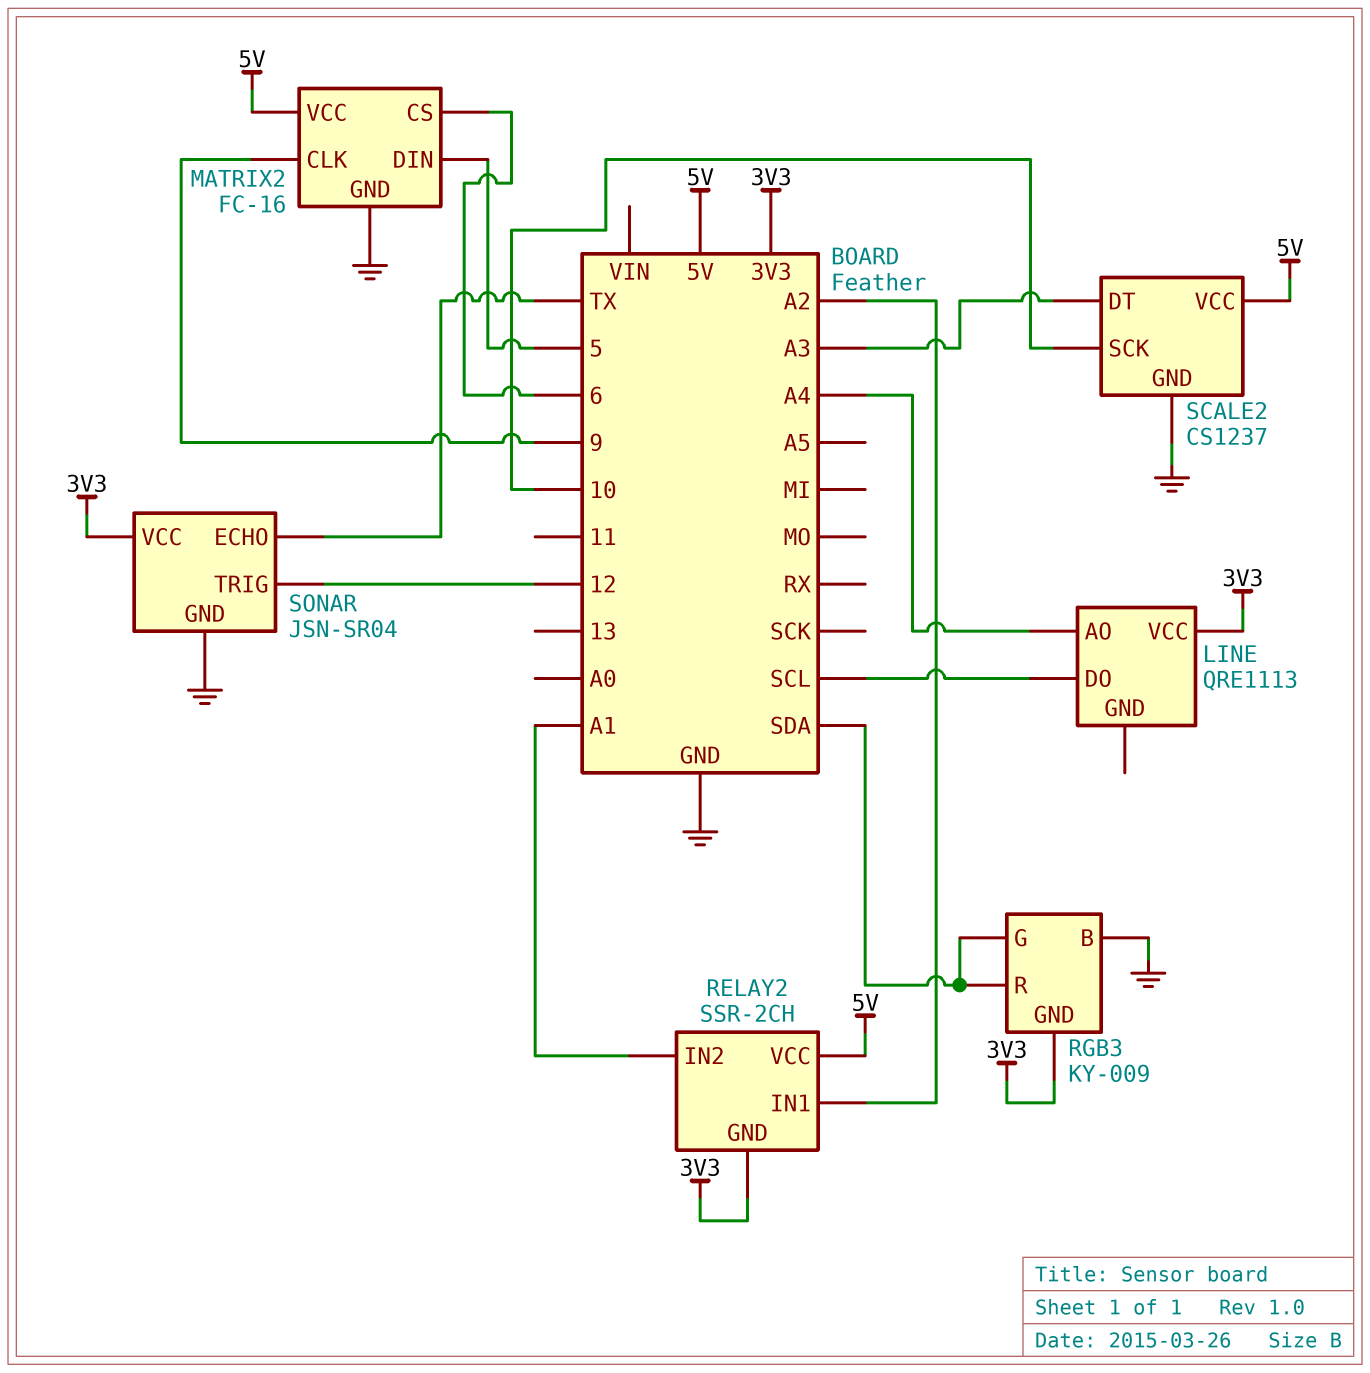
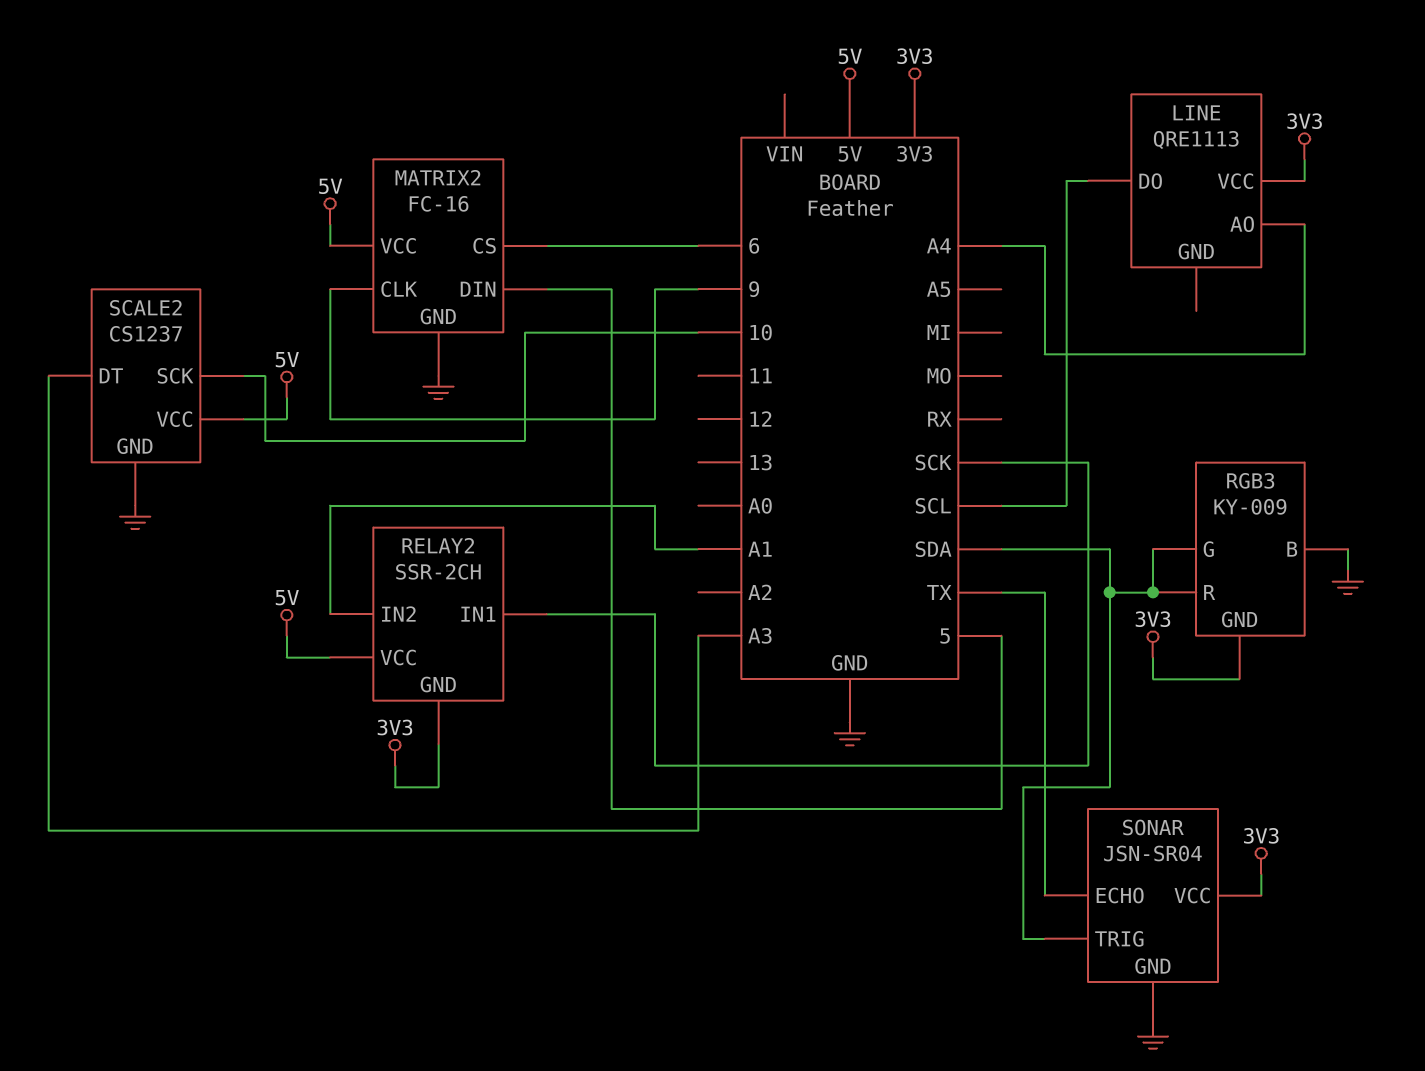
RELAY2 pin IN1: A2 -> SCK
SONAR pin TRIG: 12 -> SDA

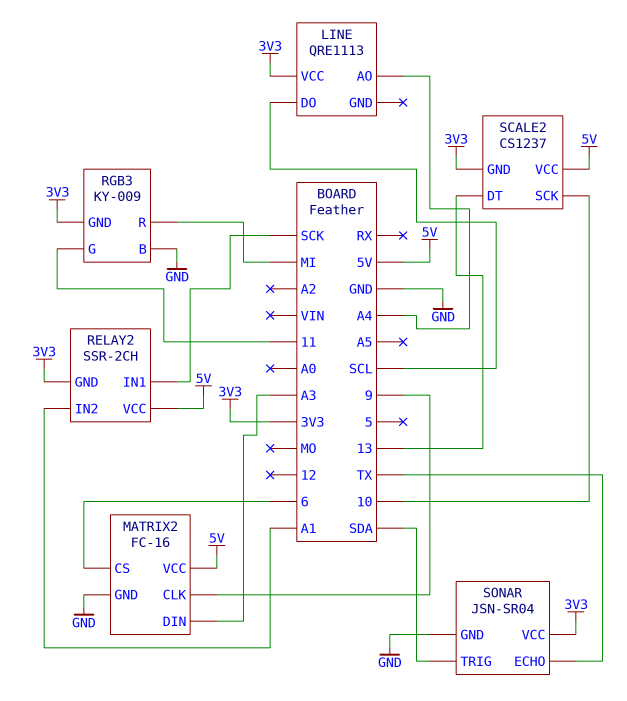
MATRIX2 pin DIN: 5 -> A3
RGB3 pin G: SDA -> 11
RGB3 pin R: SDA -> MI
SCALE2 pin DT: A3 -> 13
SCALE2 pin GND: GND -> 3V3

